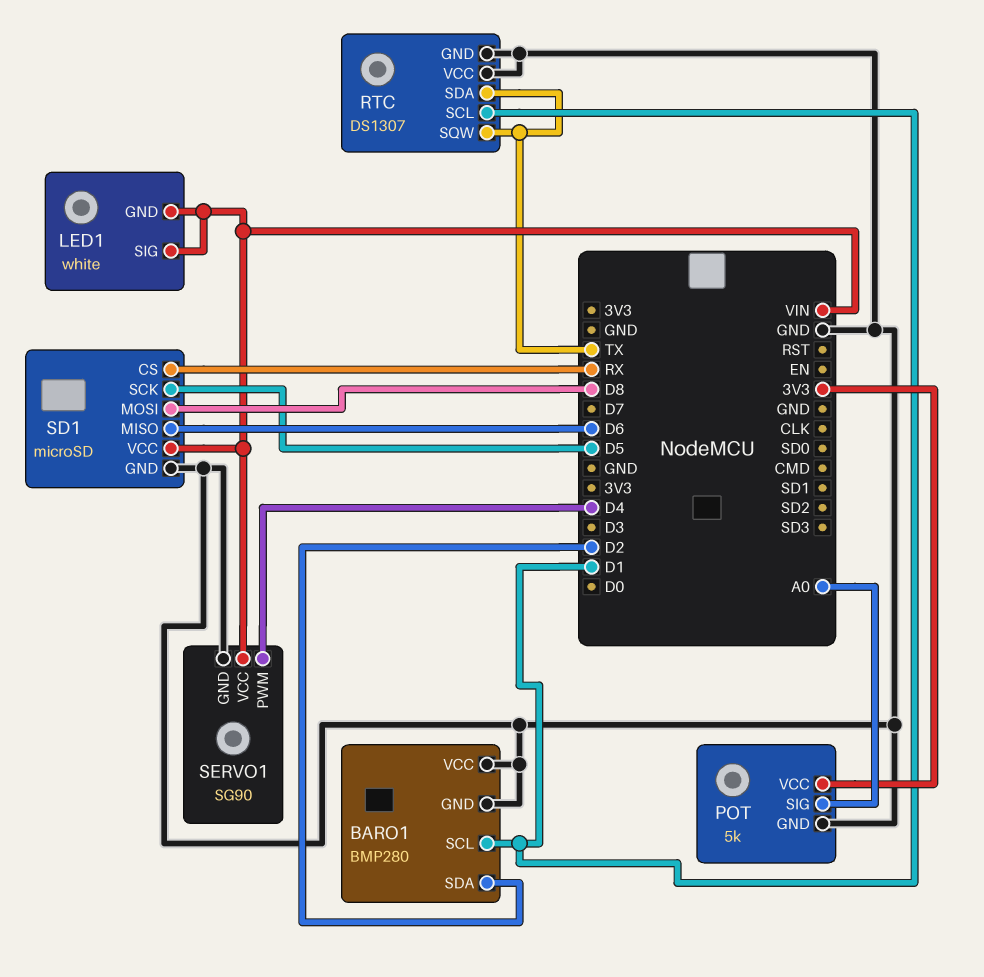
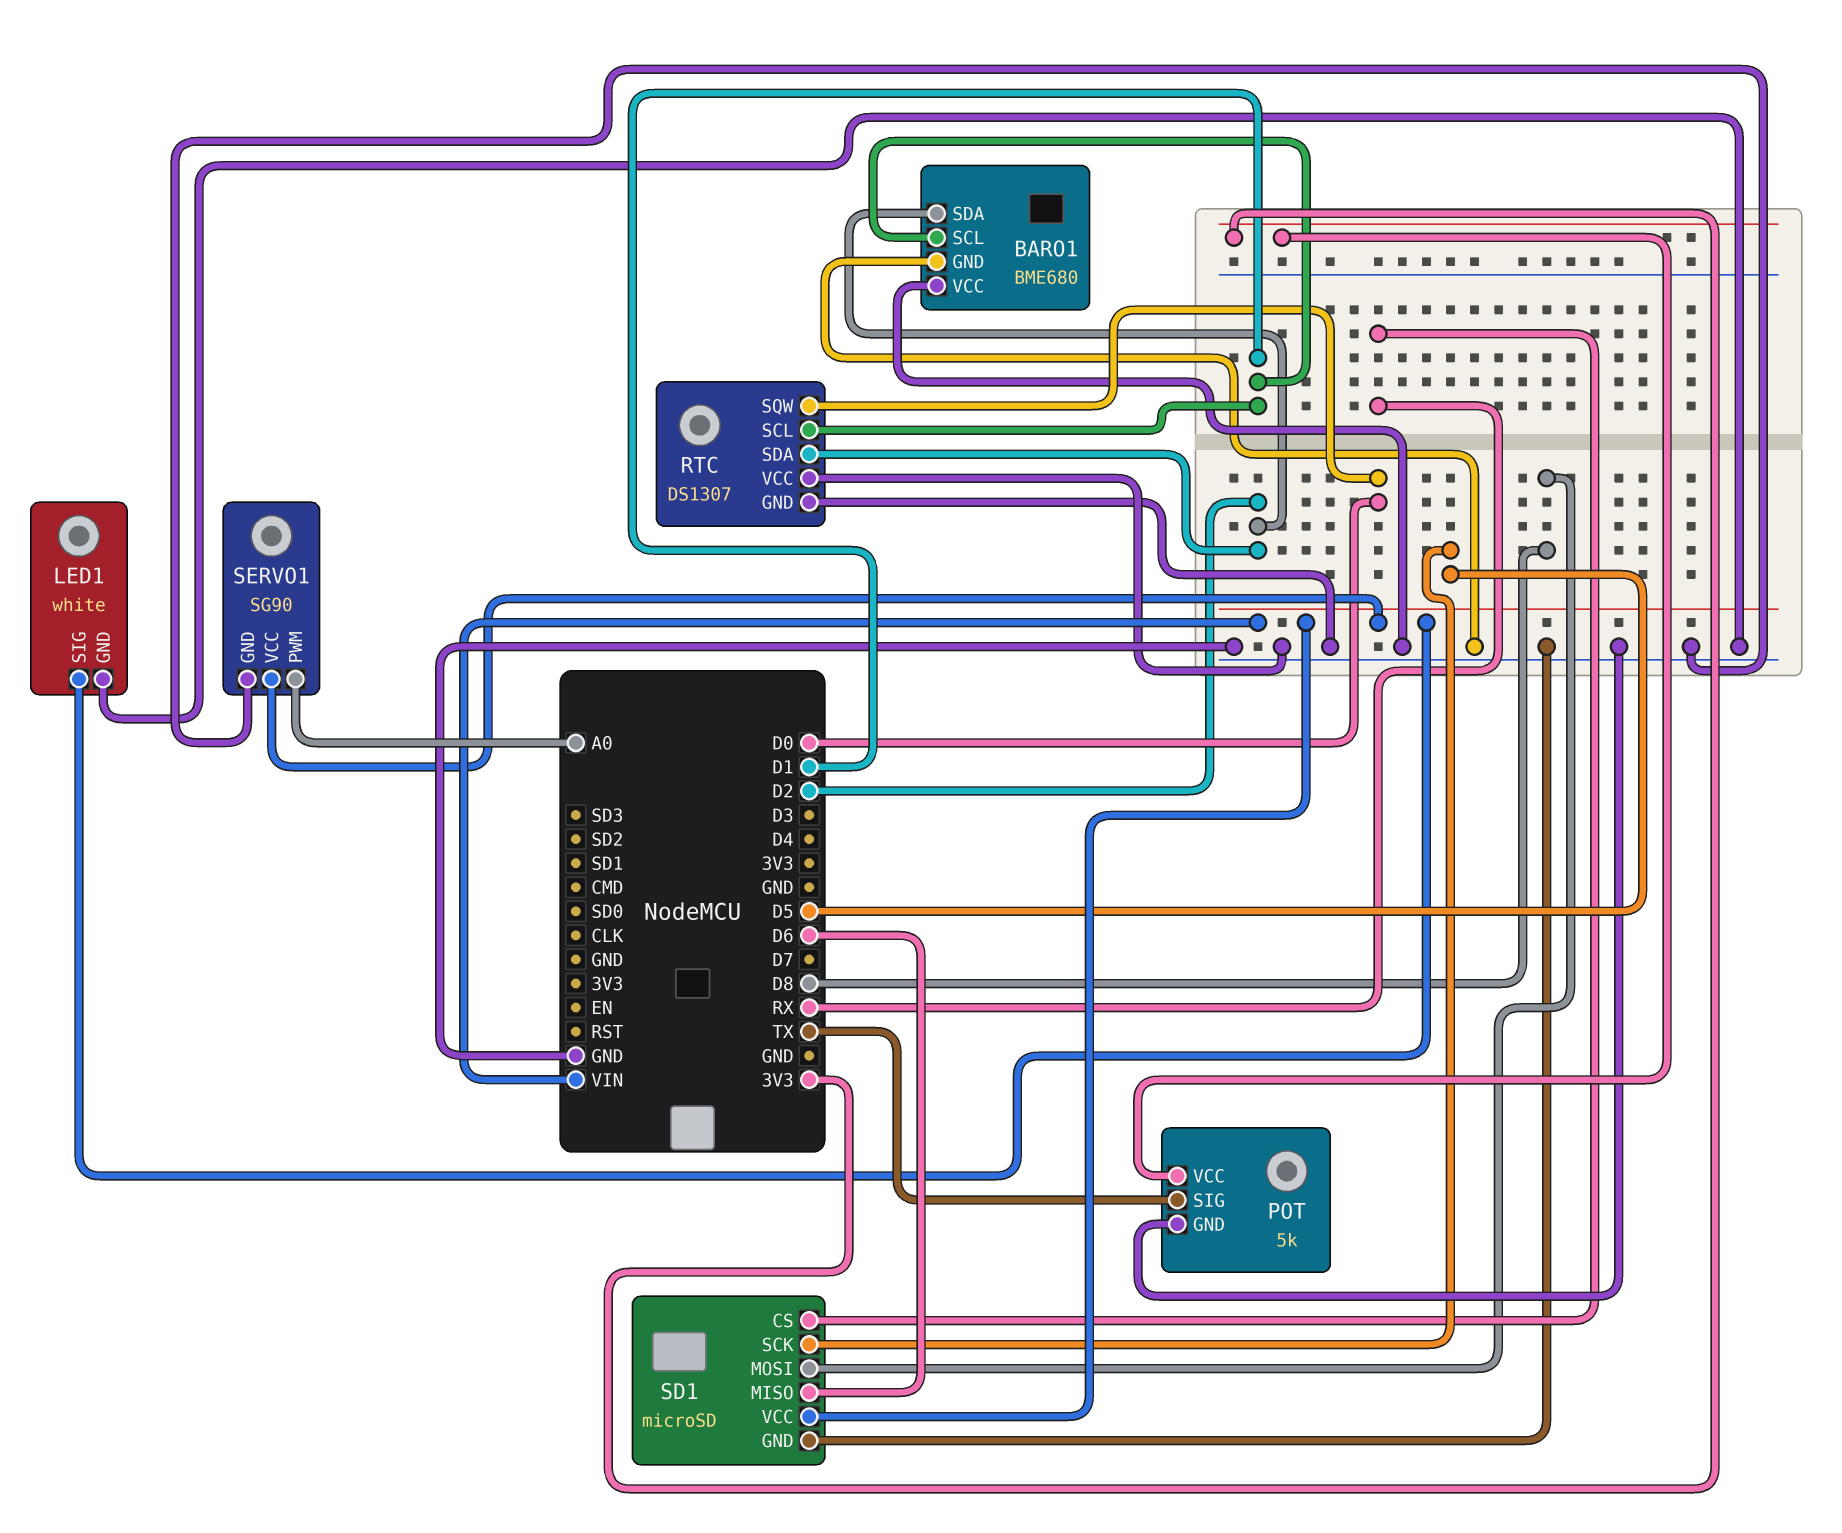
BARO1: BMP280 -> BME680
LED1 pin GND: VIN -> GND
POT pin SIG: A0 -> TX
RTC pin SDA: TX -> D2
RTC pin SQW: TX -> D0
SERVO1 pin PWM: D4 -> A0

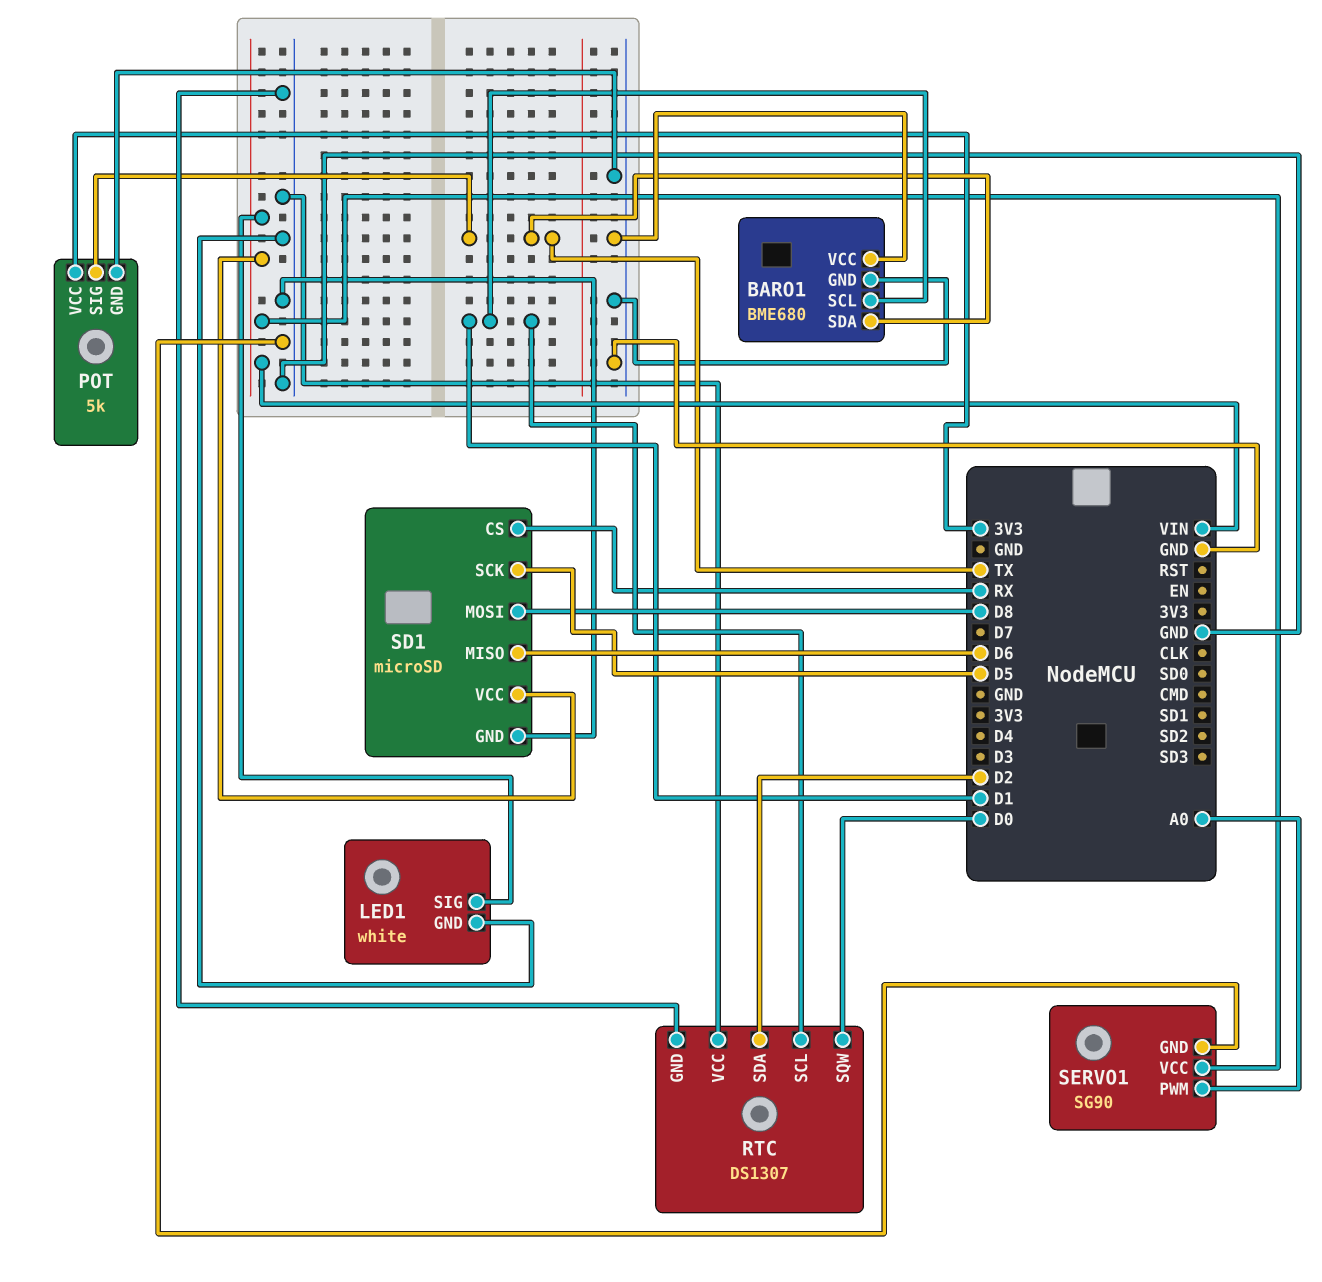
BARO1 pin SDA: D2 -> TX

